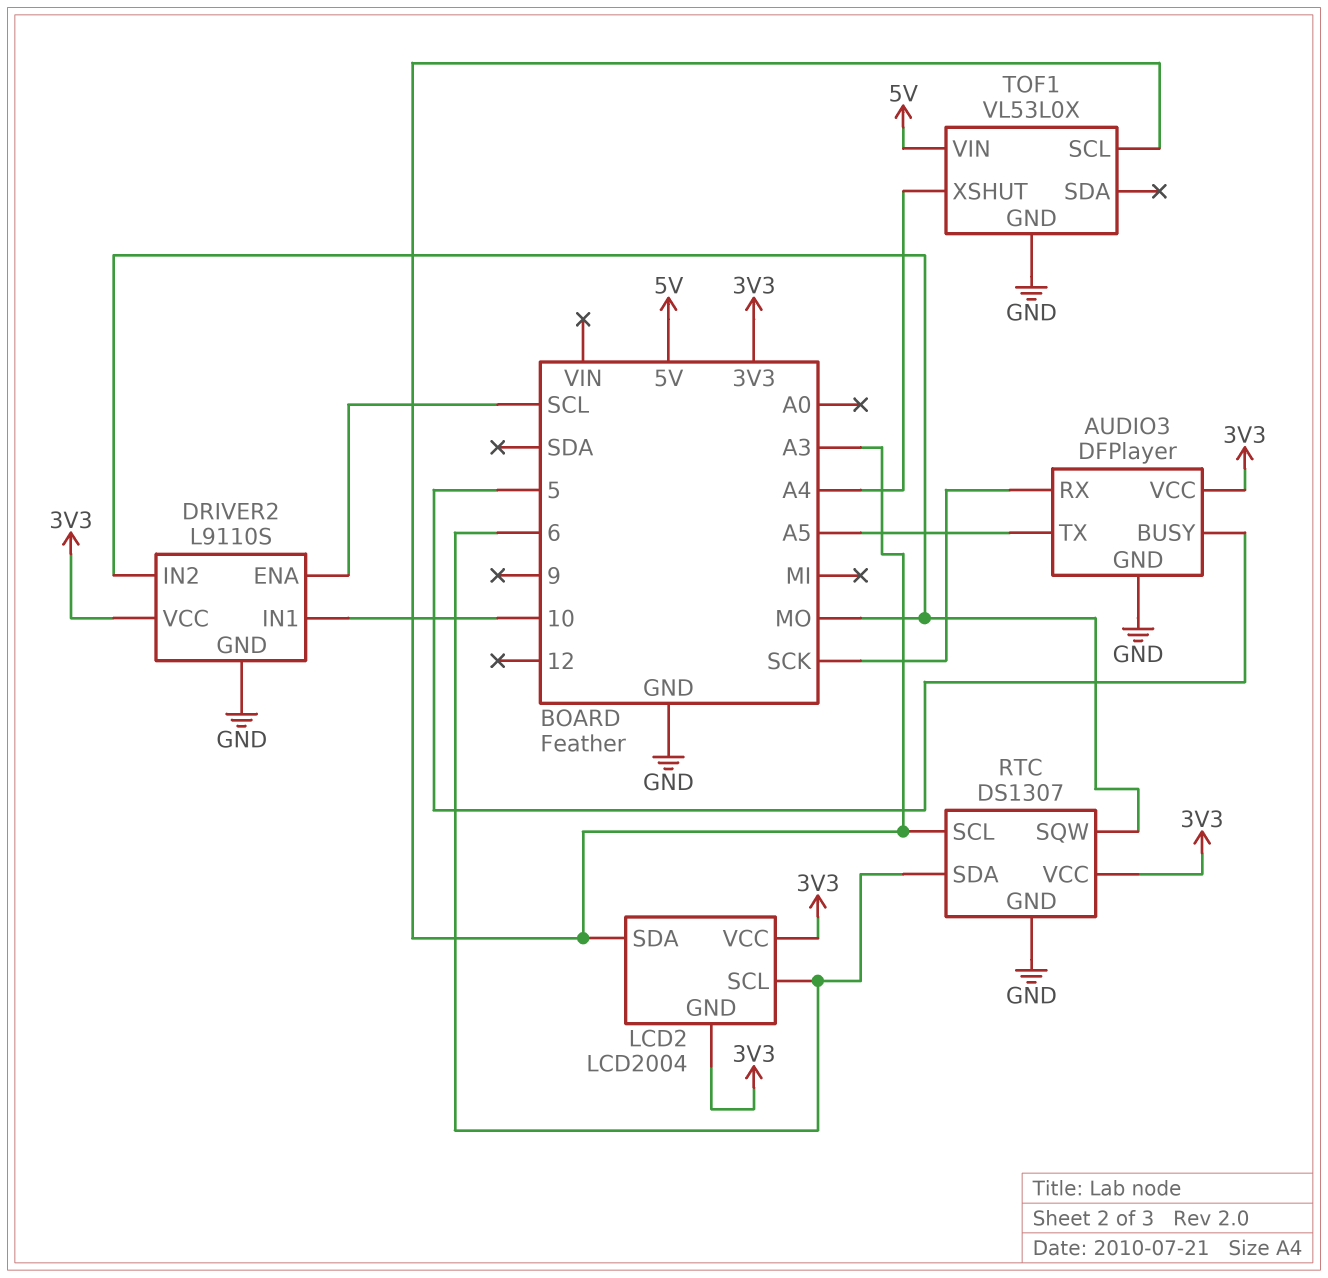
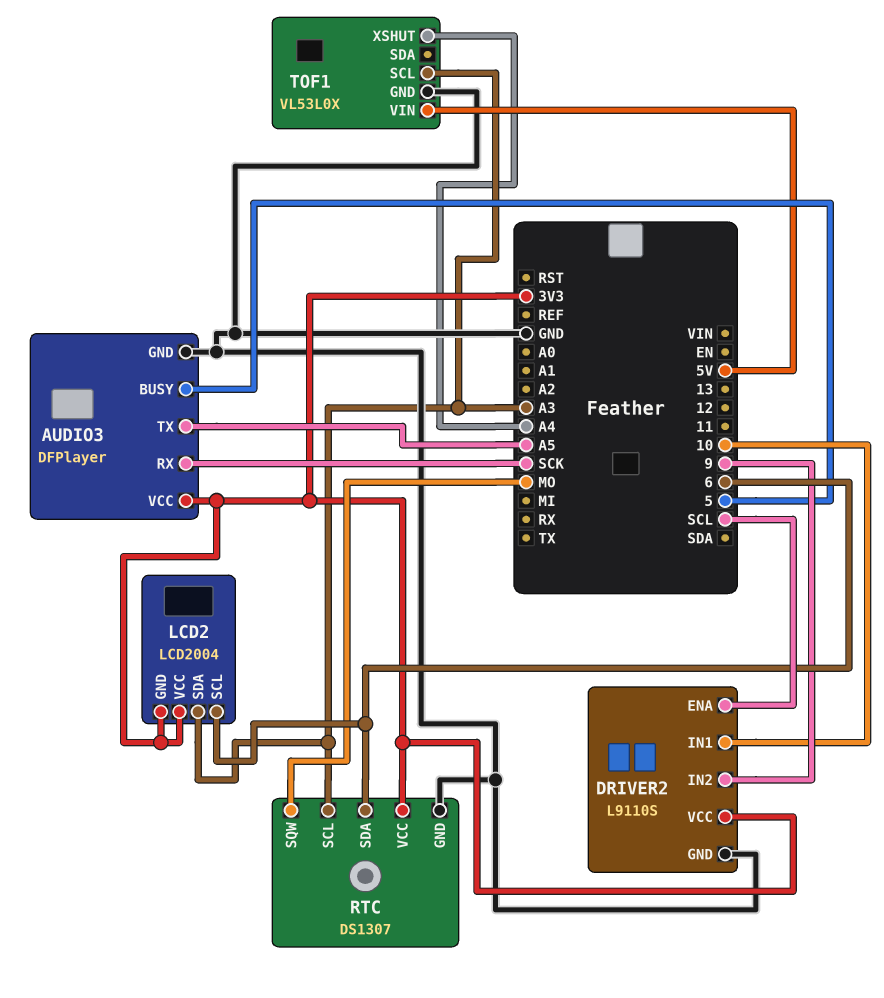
DRIVER2 pin IN2: MO -> 9

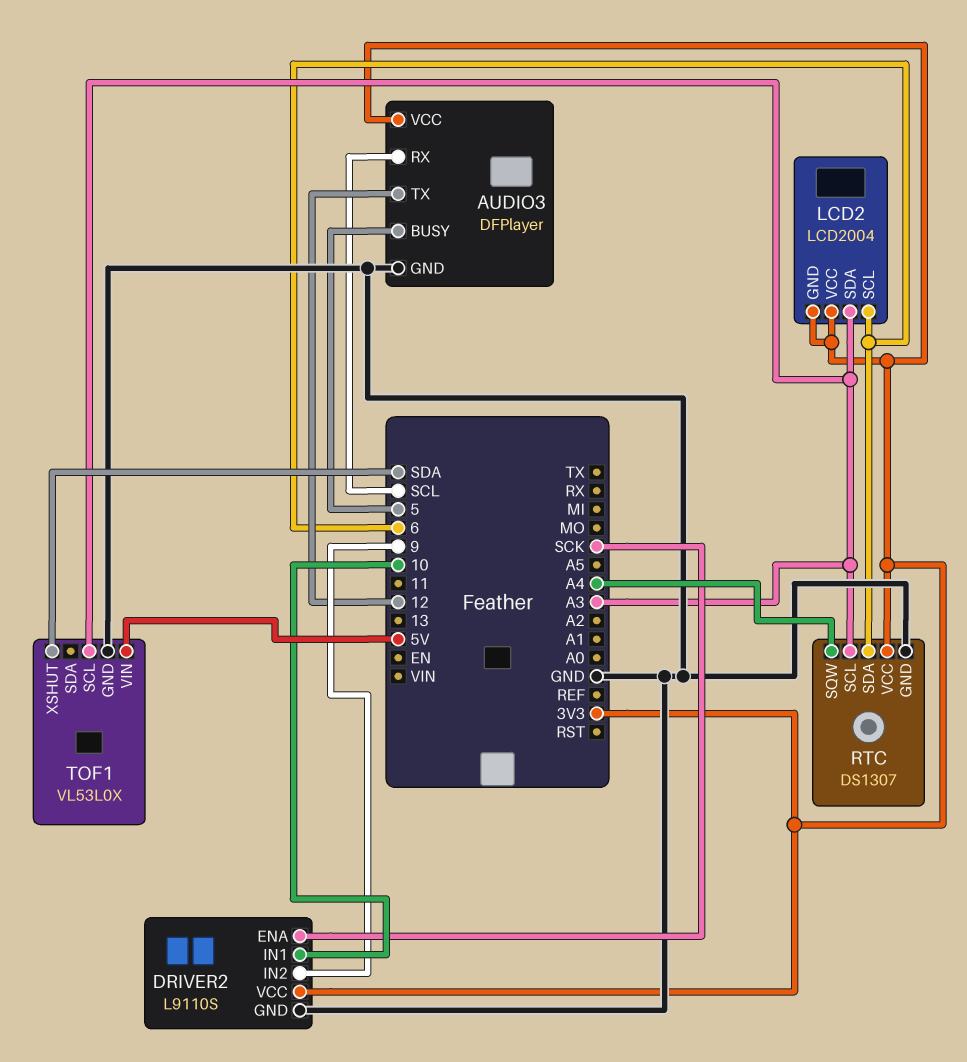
AUDIO3 pin RX: SCK -> SCL
AUDIO3 pin TX: A5 -> 12
DRIVER2 pin ENA: SCL -> SCK
RTC pin SQW: MO -> A4
TOF1 pin XSHUT: A4 -> SDA

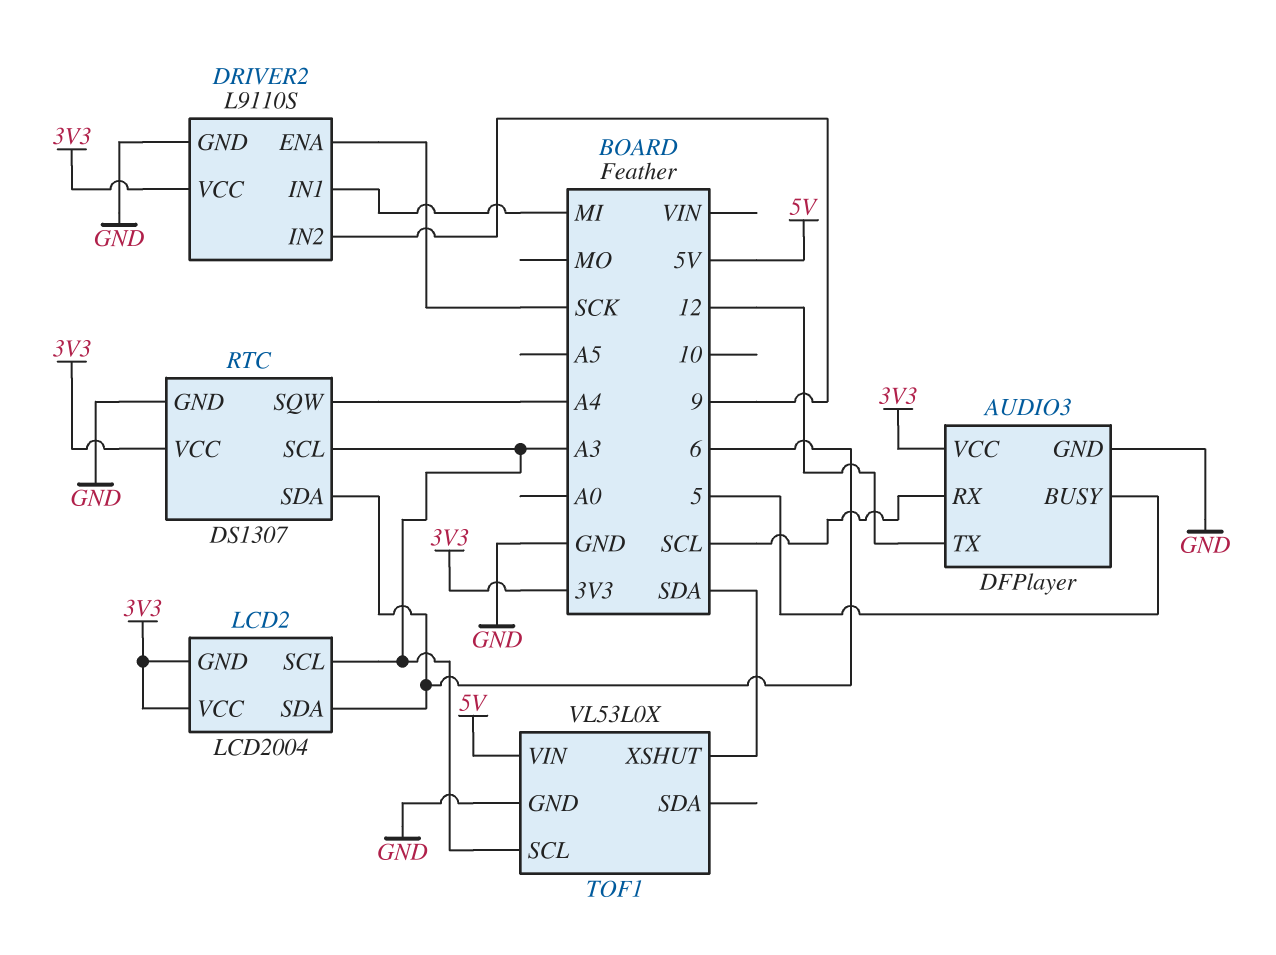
DRIVER2 pin IN1: 10 -> MI
LCD2 pin SCL: 6 -> A3
LCD2 pin SDA: A3 -> 6

